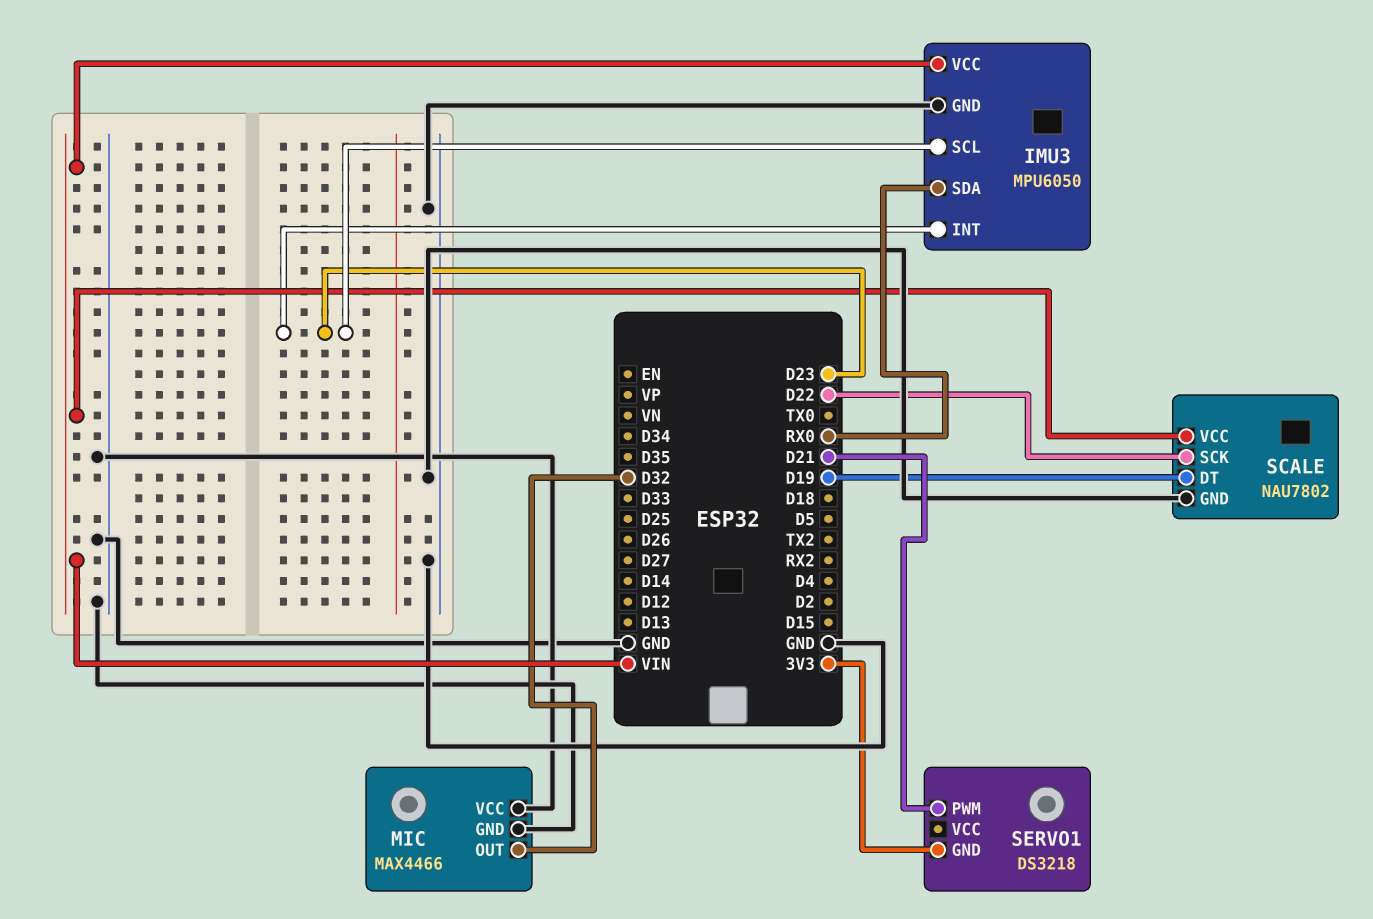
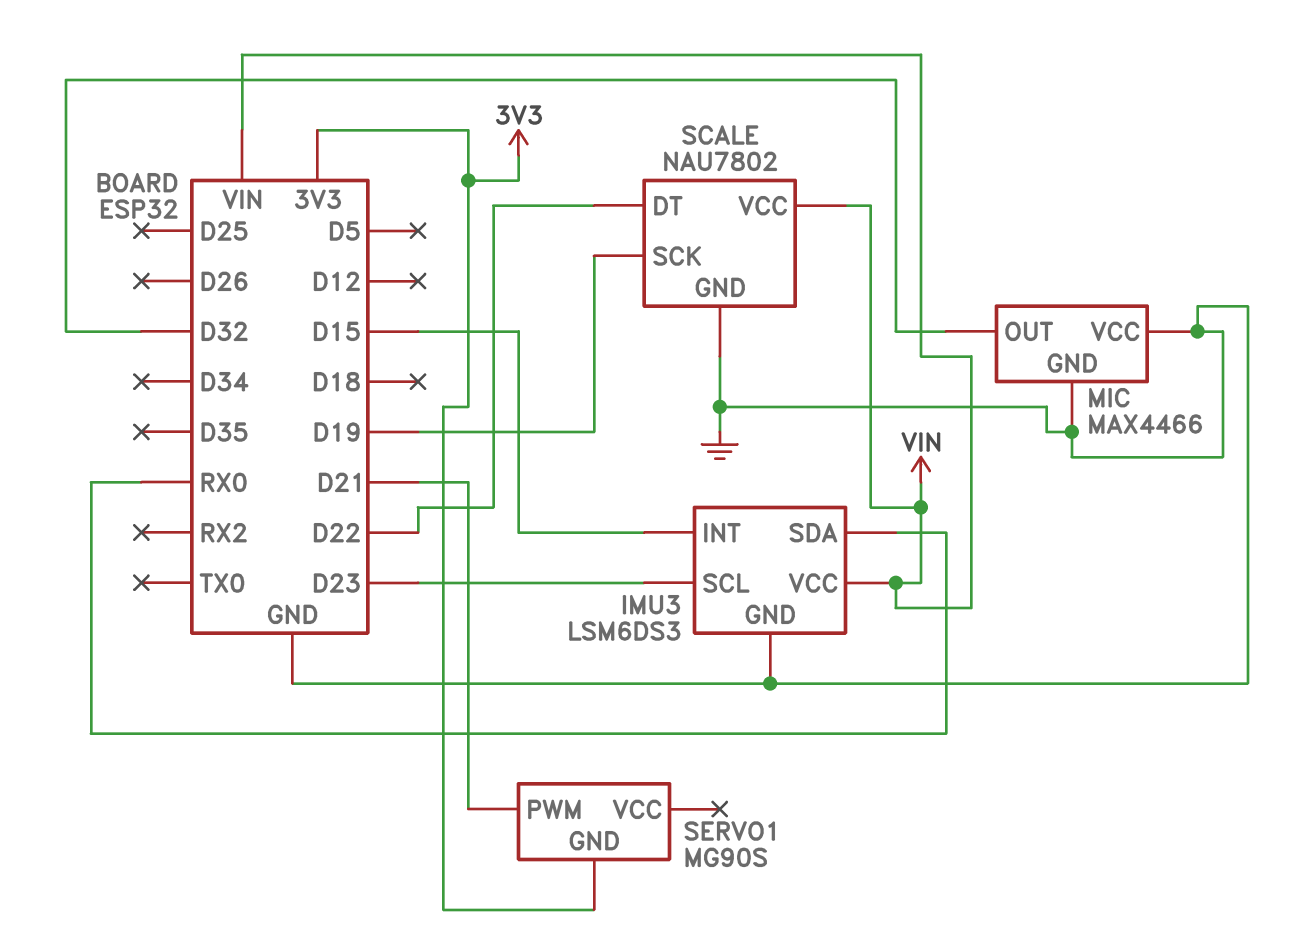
IMU3: MPU6050 -> LSM6DS3
IMU3 pin INT: D23 -> D15
SCALE pin DT: D19 -> D22
SCALE pin SCK: D22 -> D19
SERVO1: DS3218 -> MG90S

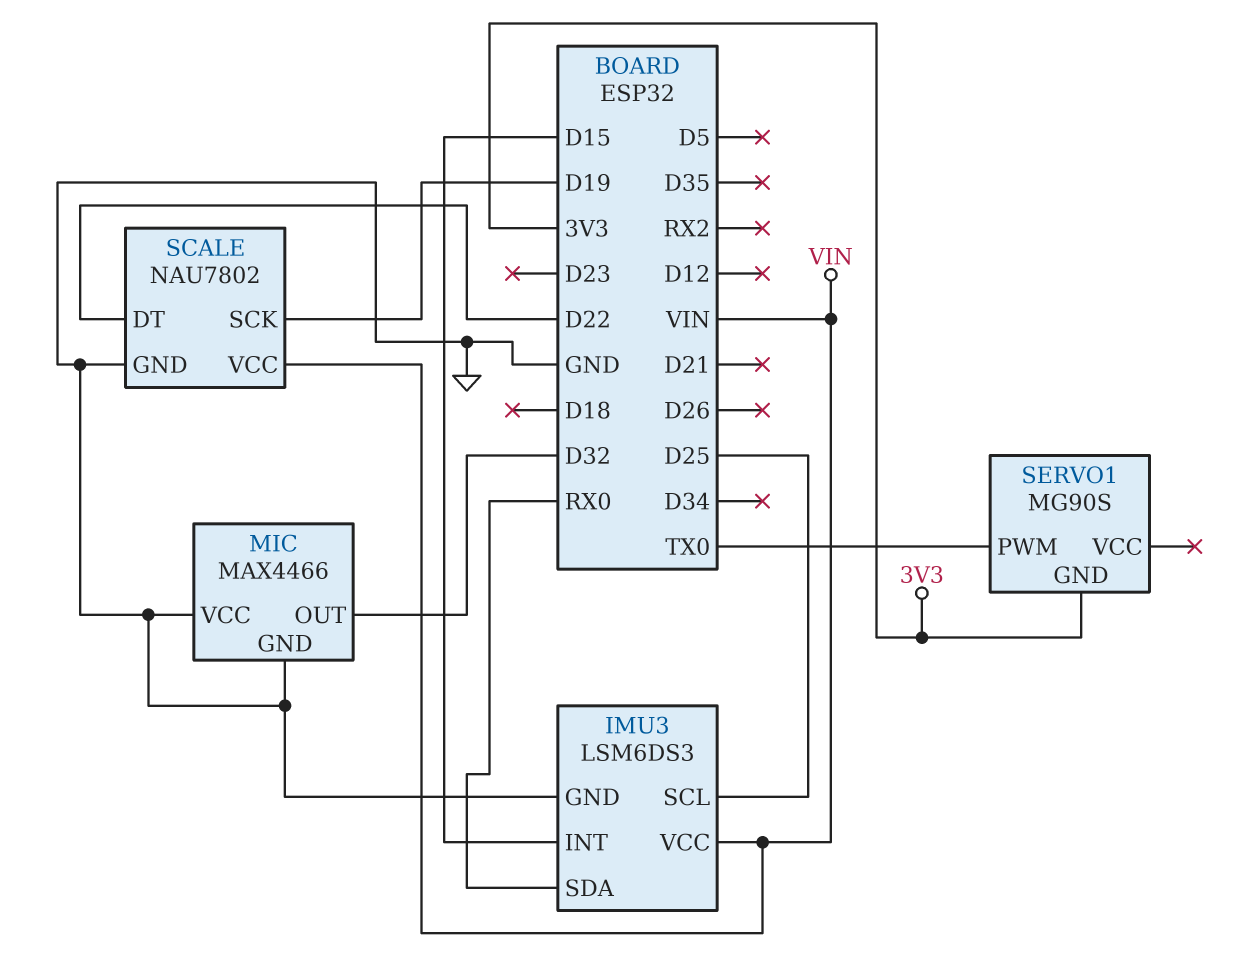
IMU3 pin SCL: D23 -> D25
SERVO1 pin PWM: D21 -> TX0

